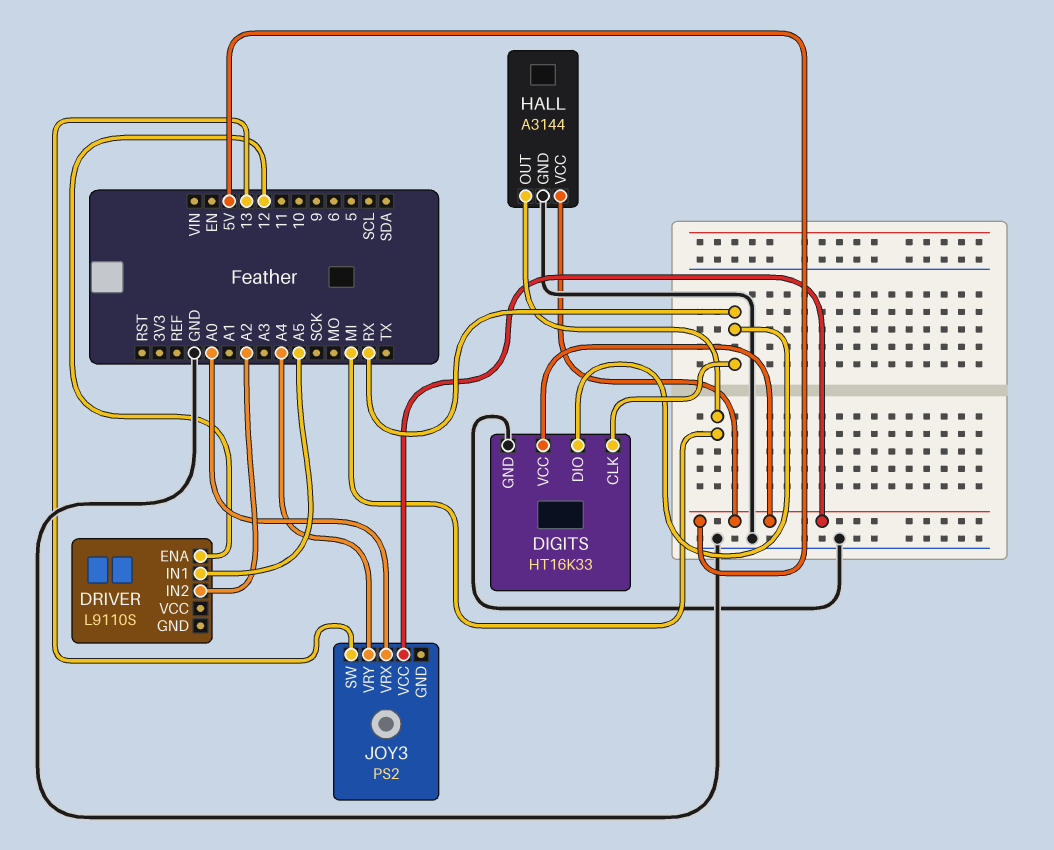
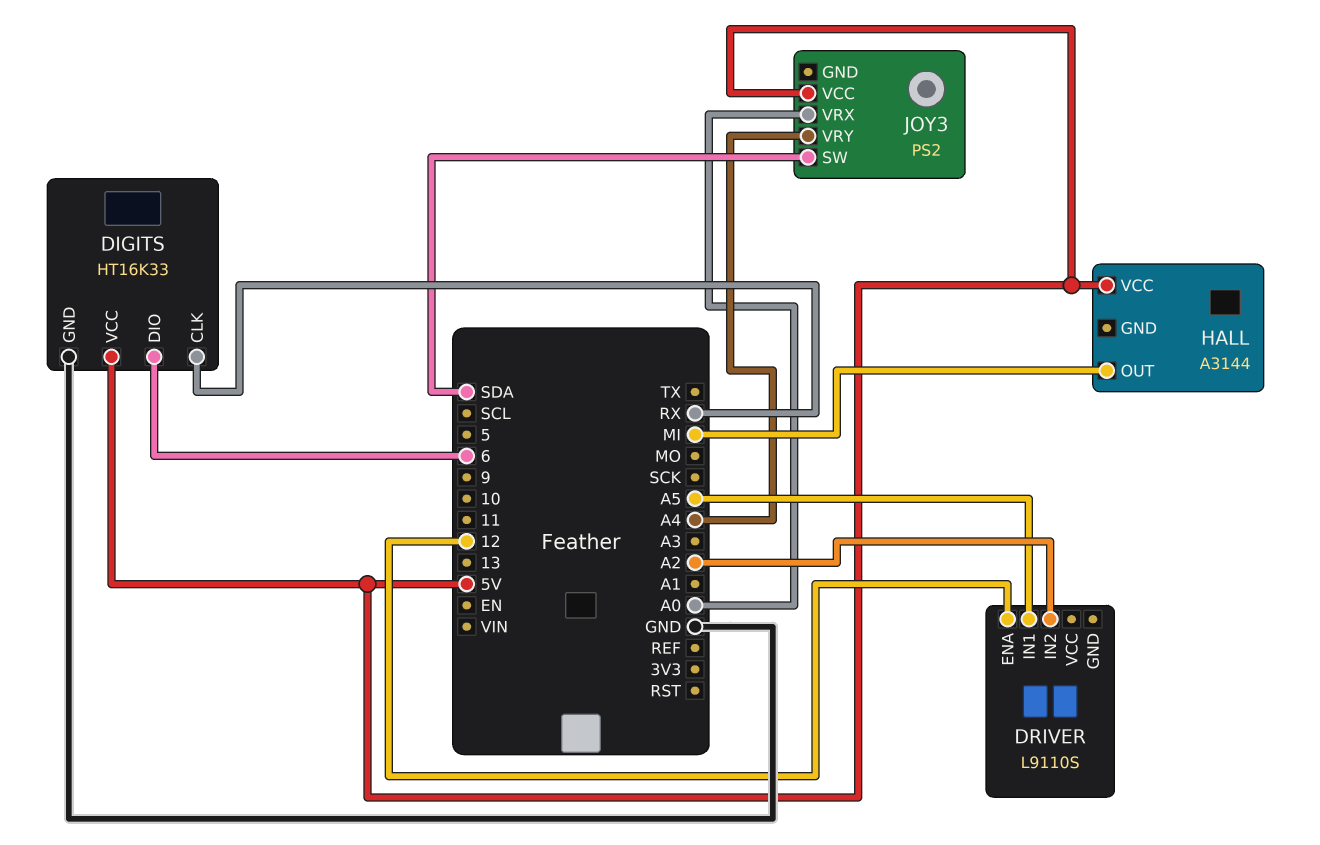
DIGITS pin DIO: RX -> 6
HALL pin GND: GND -> none
JOY3 pin SW: 13 -> SDA

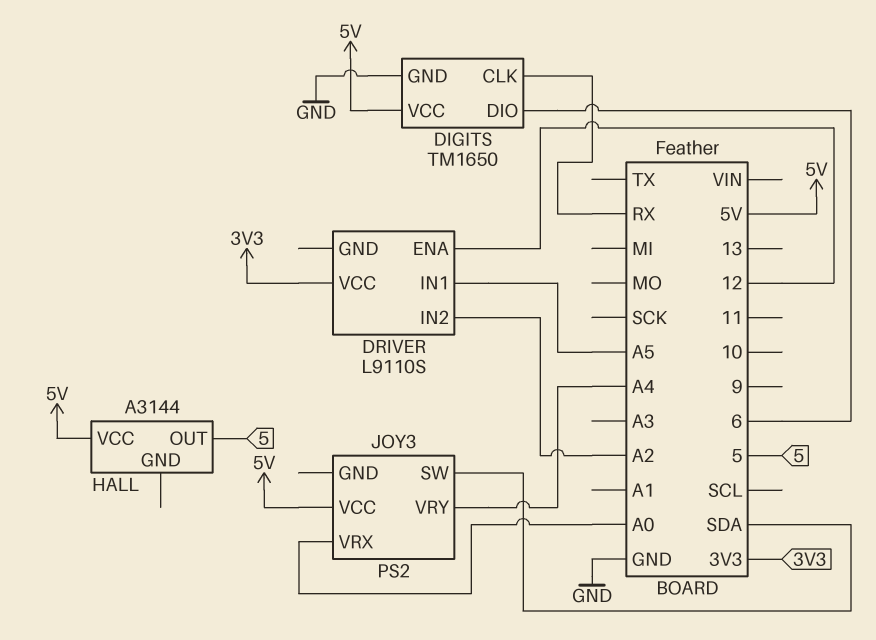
DIGITS: HT16K33 -> TM1650
DRIVER pin VCC: none -> 3V3
HALL pin OUT: MI -> 5

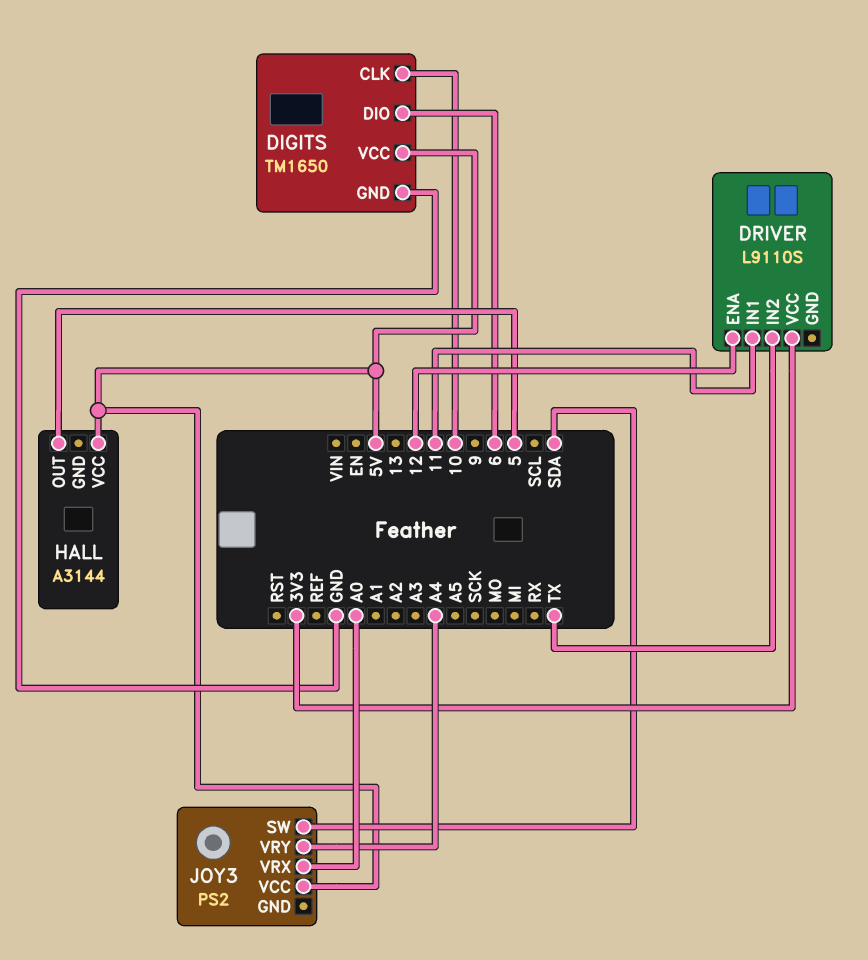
DIGITS pin CLK: RX -> 10
DRIVER pin IN1: A5 -> 11
DRIVER pin IN2: A2 -> TX

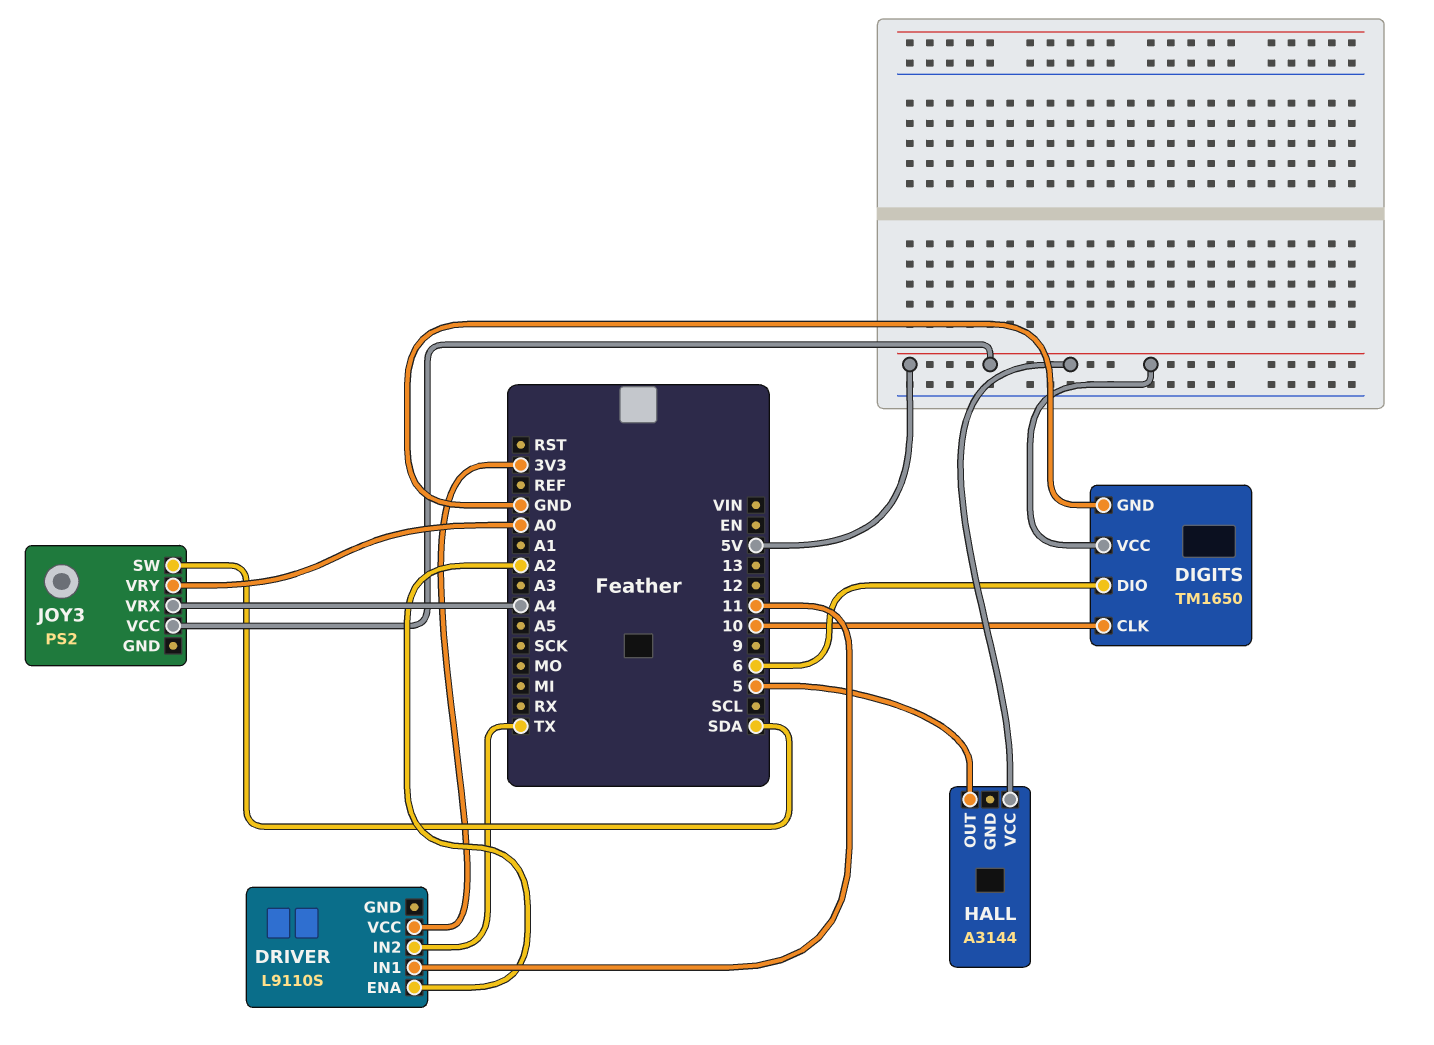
DRIVER pin ENA: 12 -> A2
JOY3 pin VRX: A0 -> A4
JOY3 pin VRY: A4 -> A0

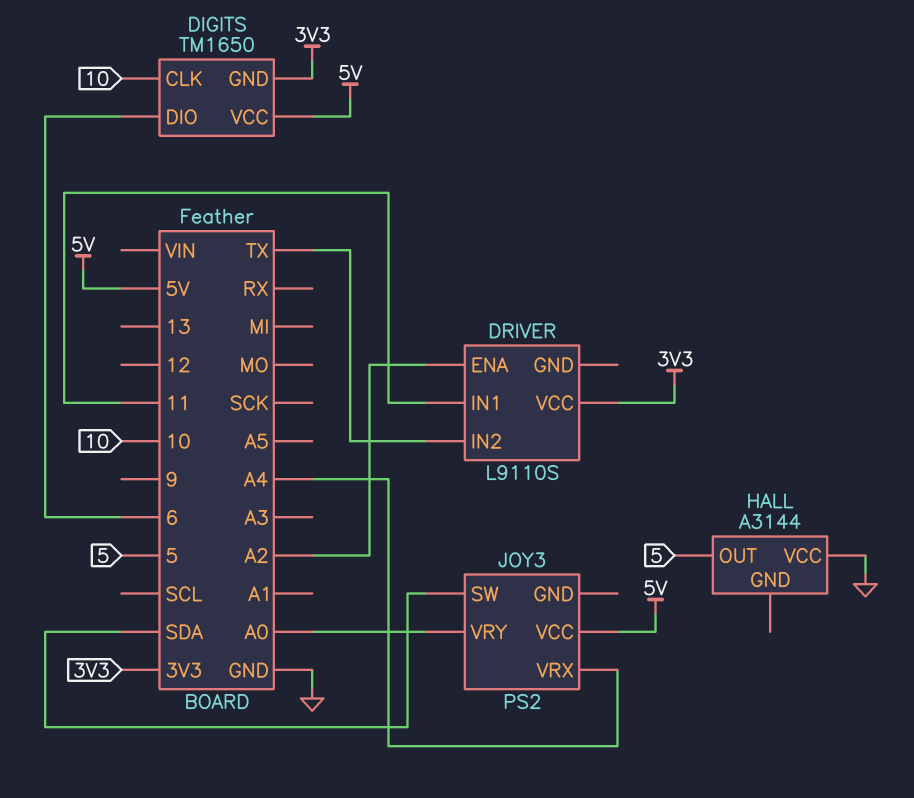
DIGITS pin GND: GND -> 3V3
HALL pin VCC: 5V -> GND

